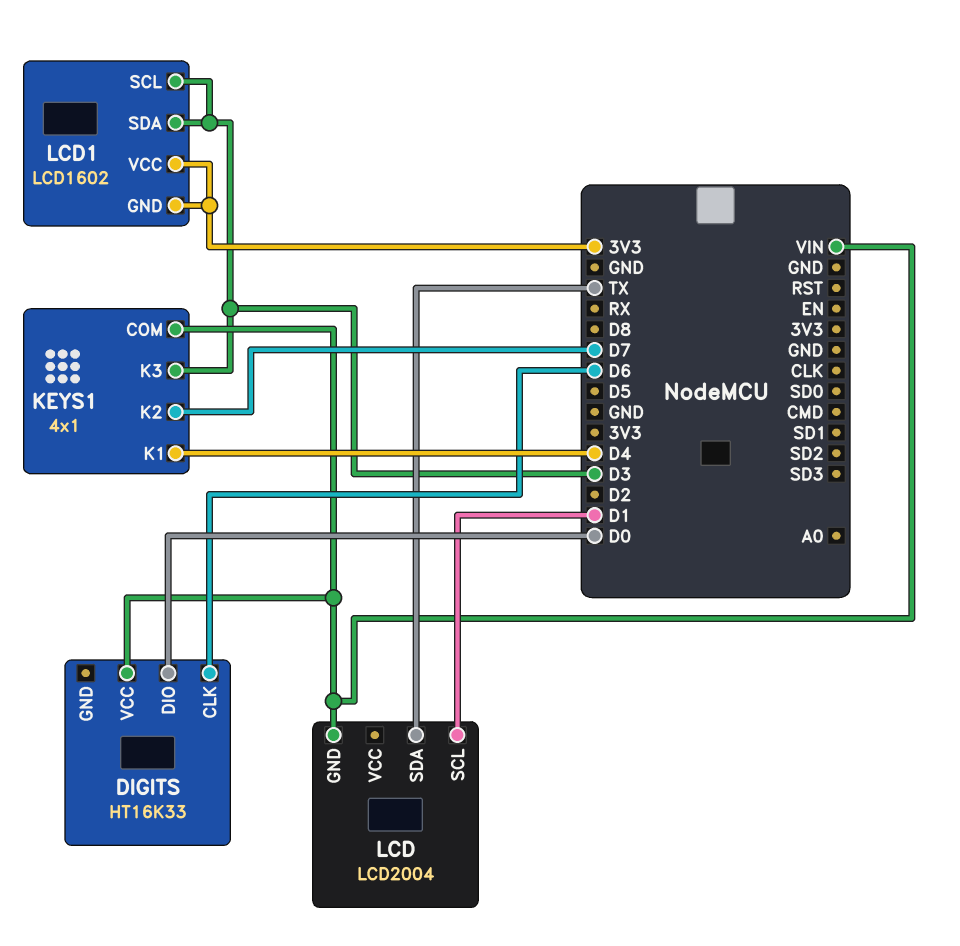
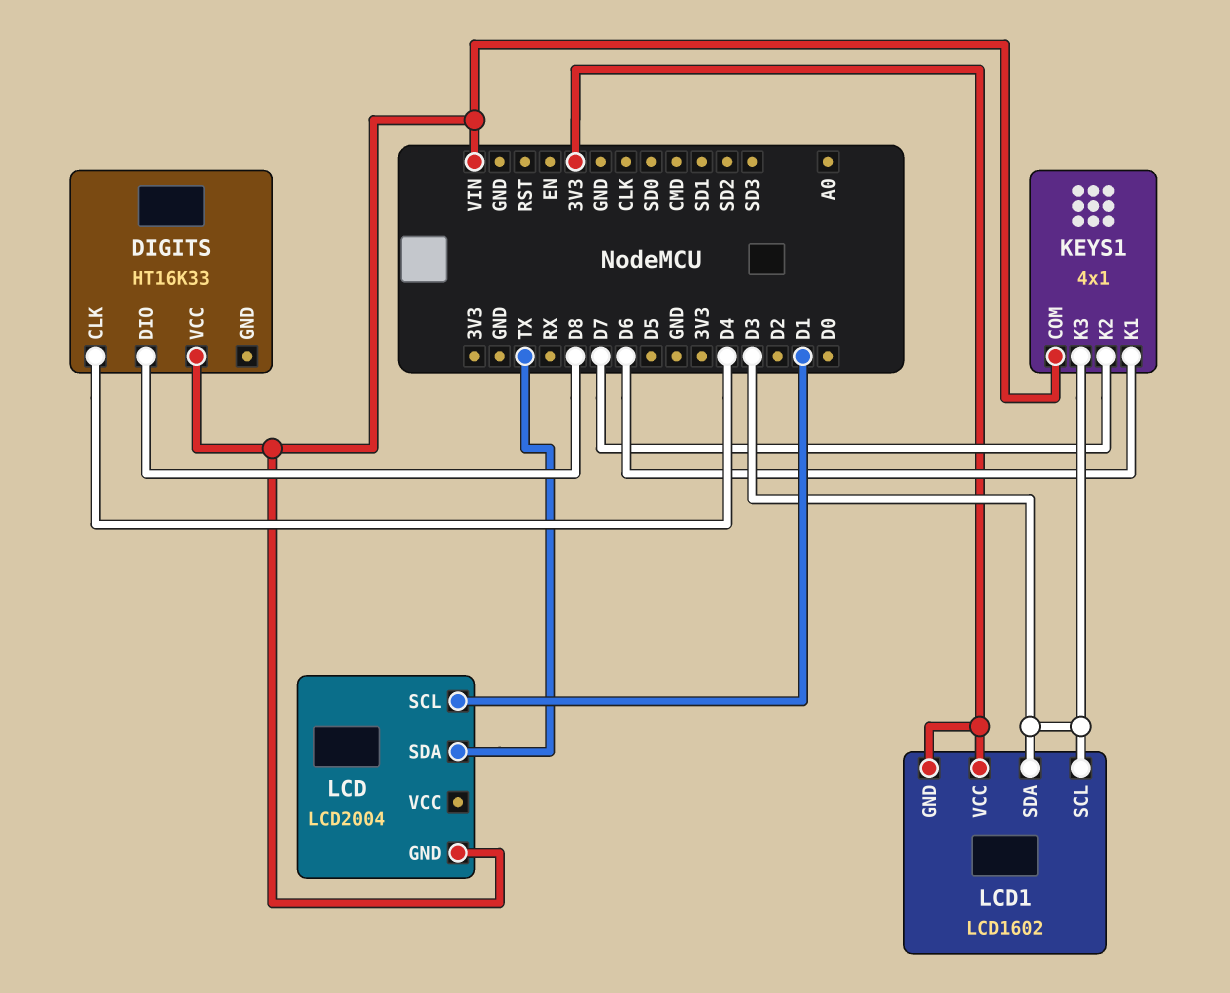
DIGITS pin CLK: D6 -> D4
DIGITS pin DIO: D0 -> D8
KEYS1 pin K1: D4 -> D6

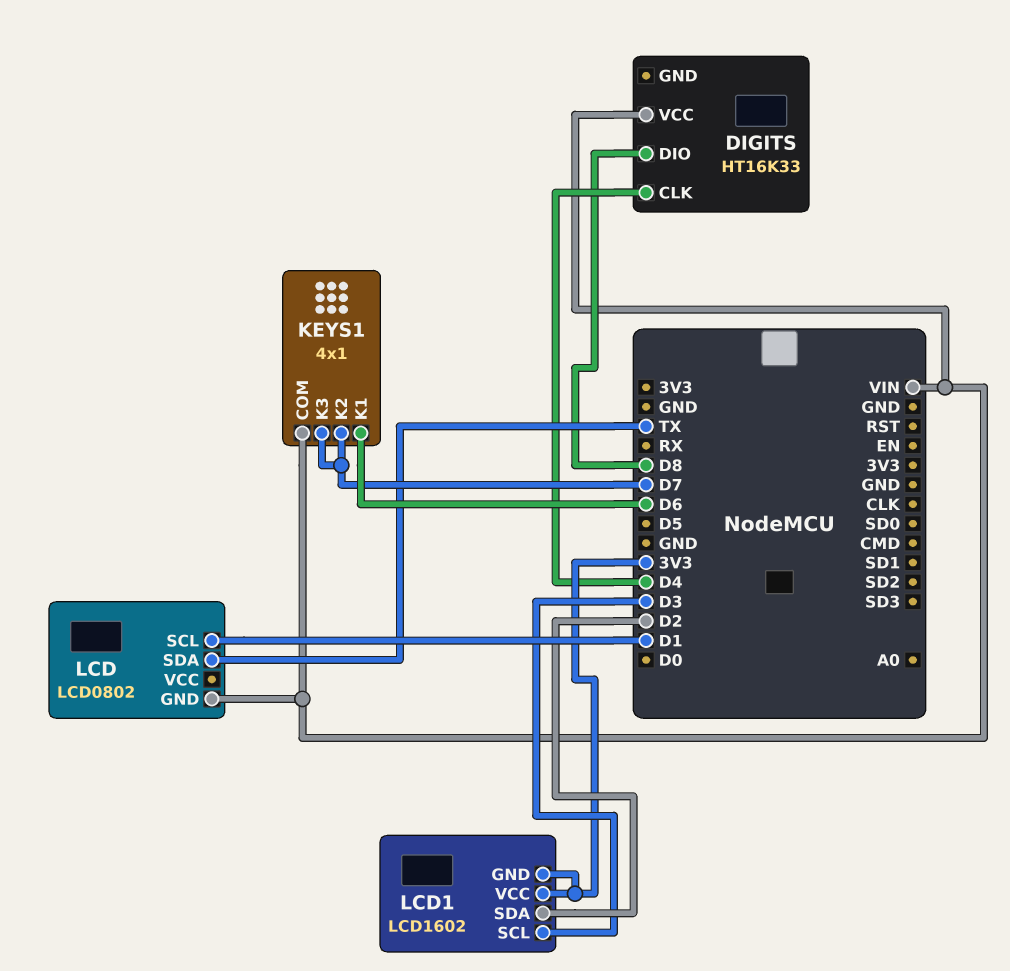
KEYS1 pin K3: D3 -> D7
LCD: LCD2004 -> LCD0802
LCD1 pin SDA: D3 -> D2

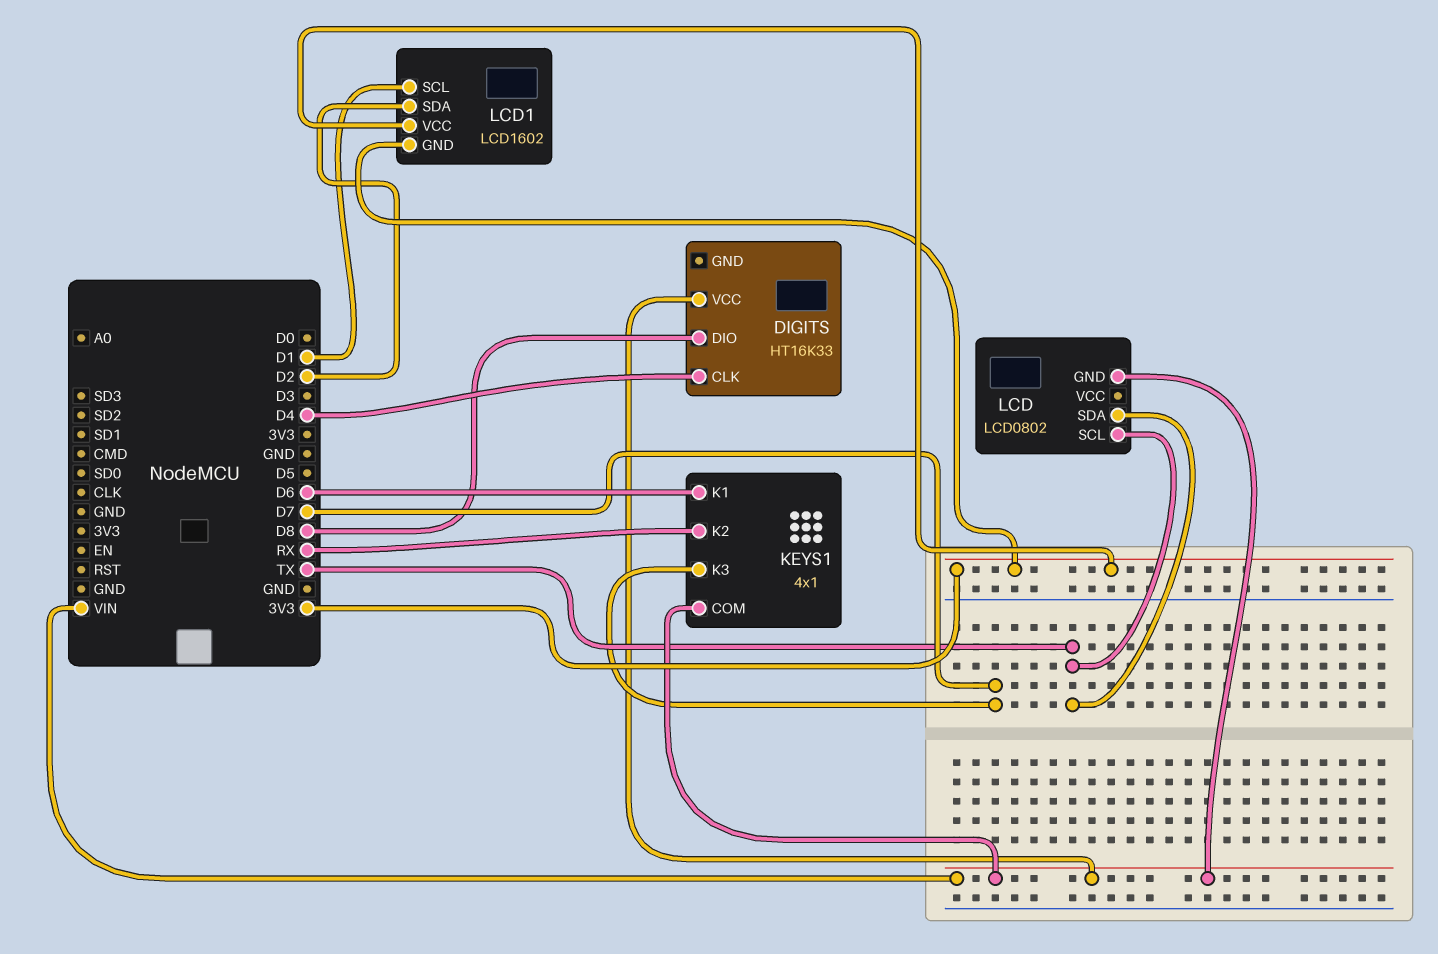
KEYS1 pin K2: D7 -> RX
LCD pin SCL: D1 -> TX
LCD1 pin SCL: D3 -> D1

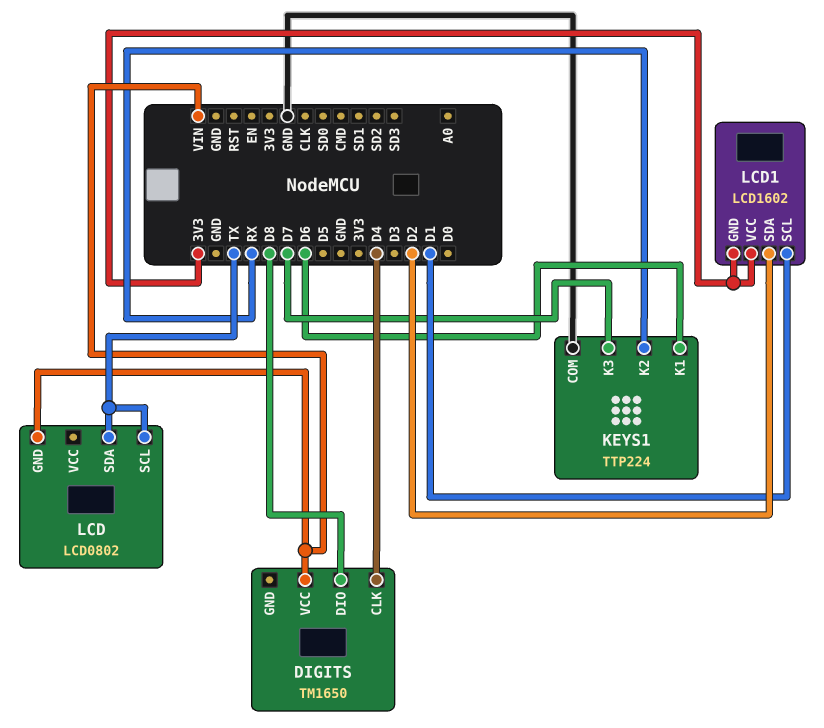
DIGITS: HT16K33 -> TM1650
KEYS1: 4x1 -> TTP224
KEYS1 pin COM: VIN -> GND

